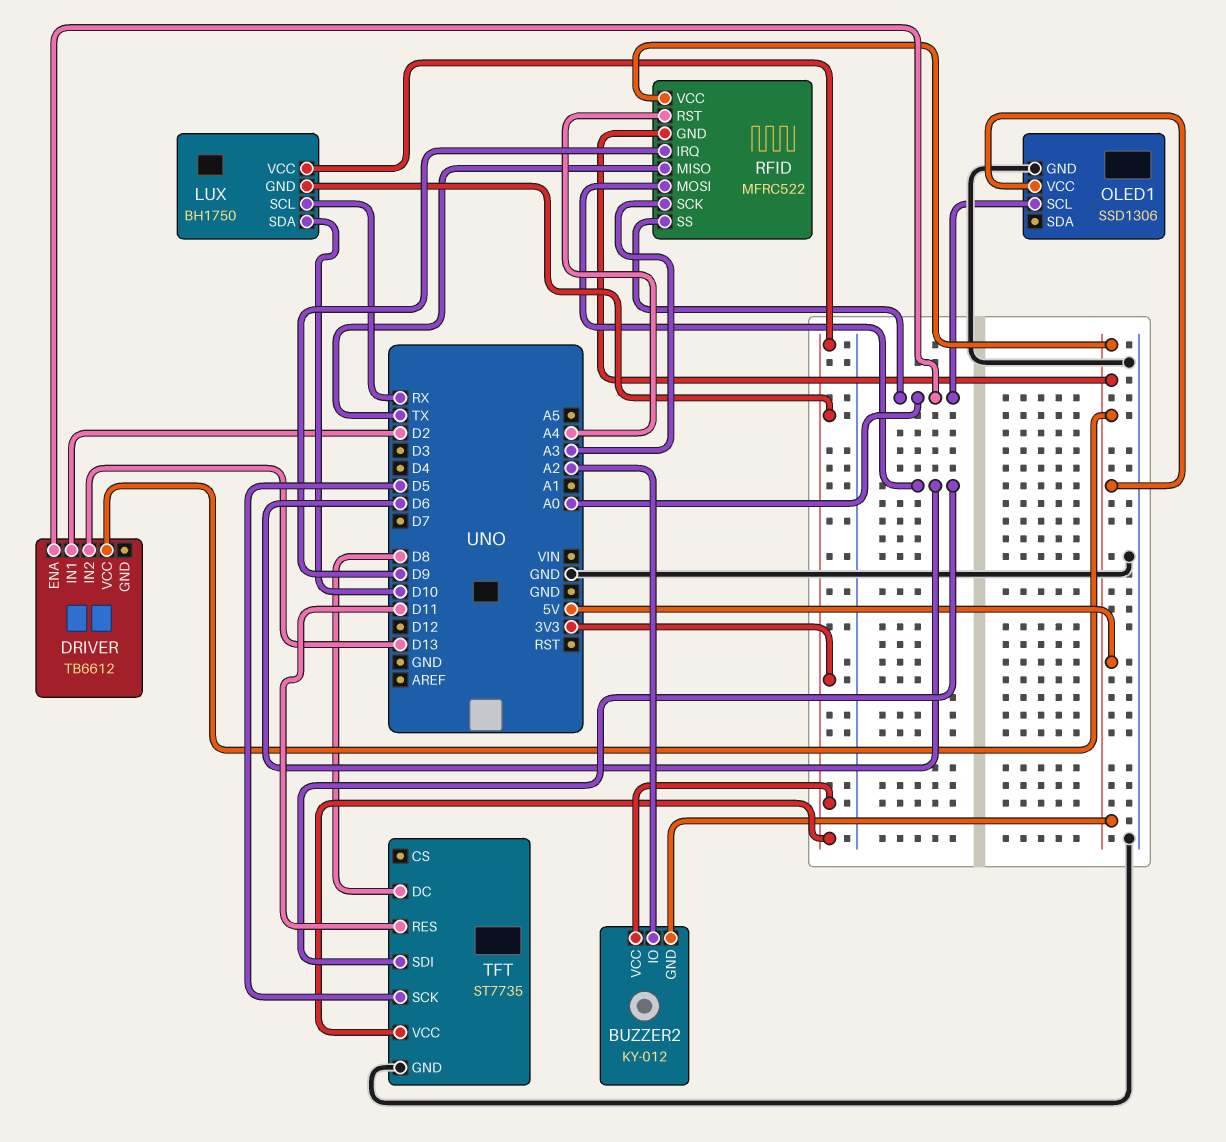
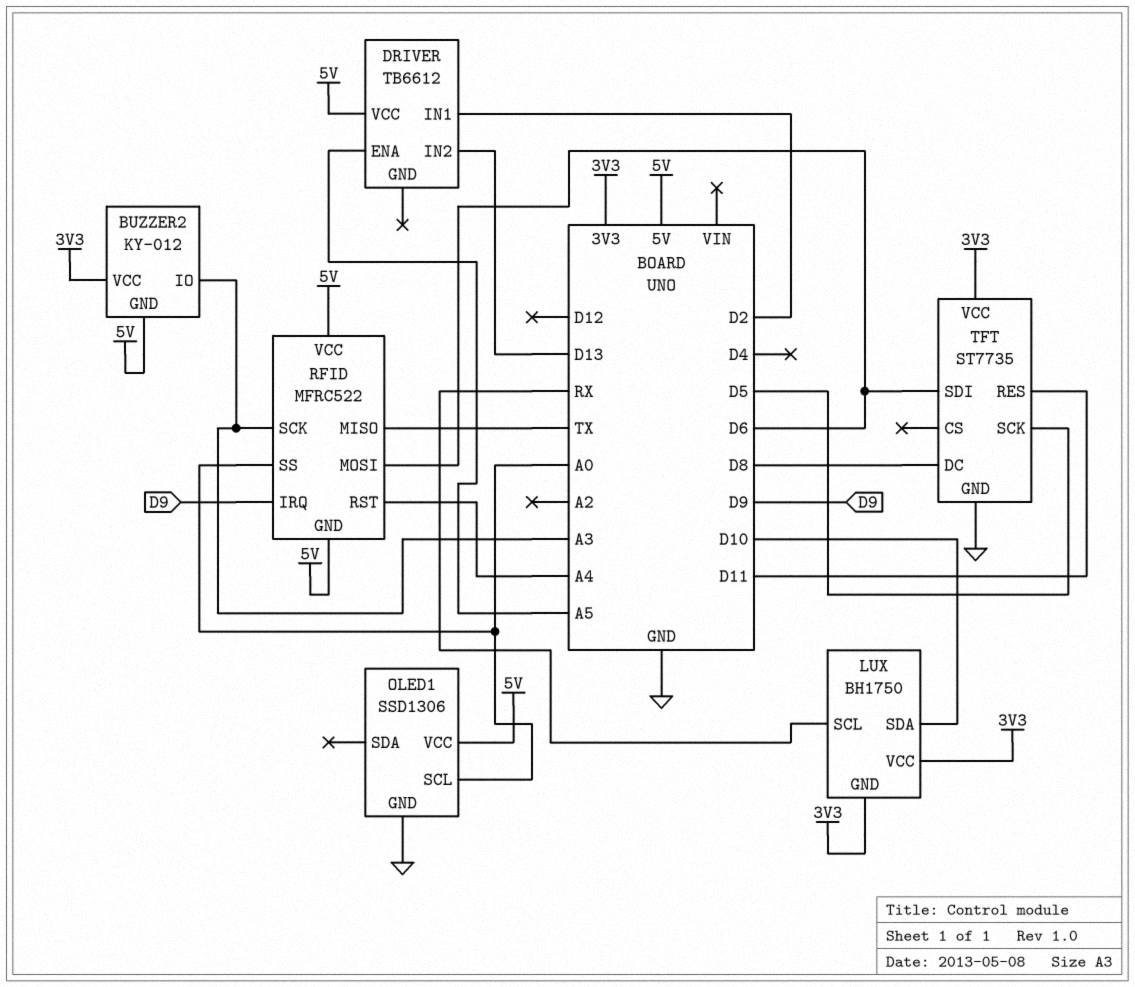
BUZZER2 pin IO: A2 -> A3
DRIVER pin ENA: A0 -> A5

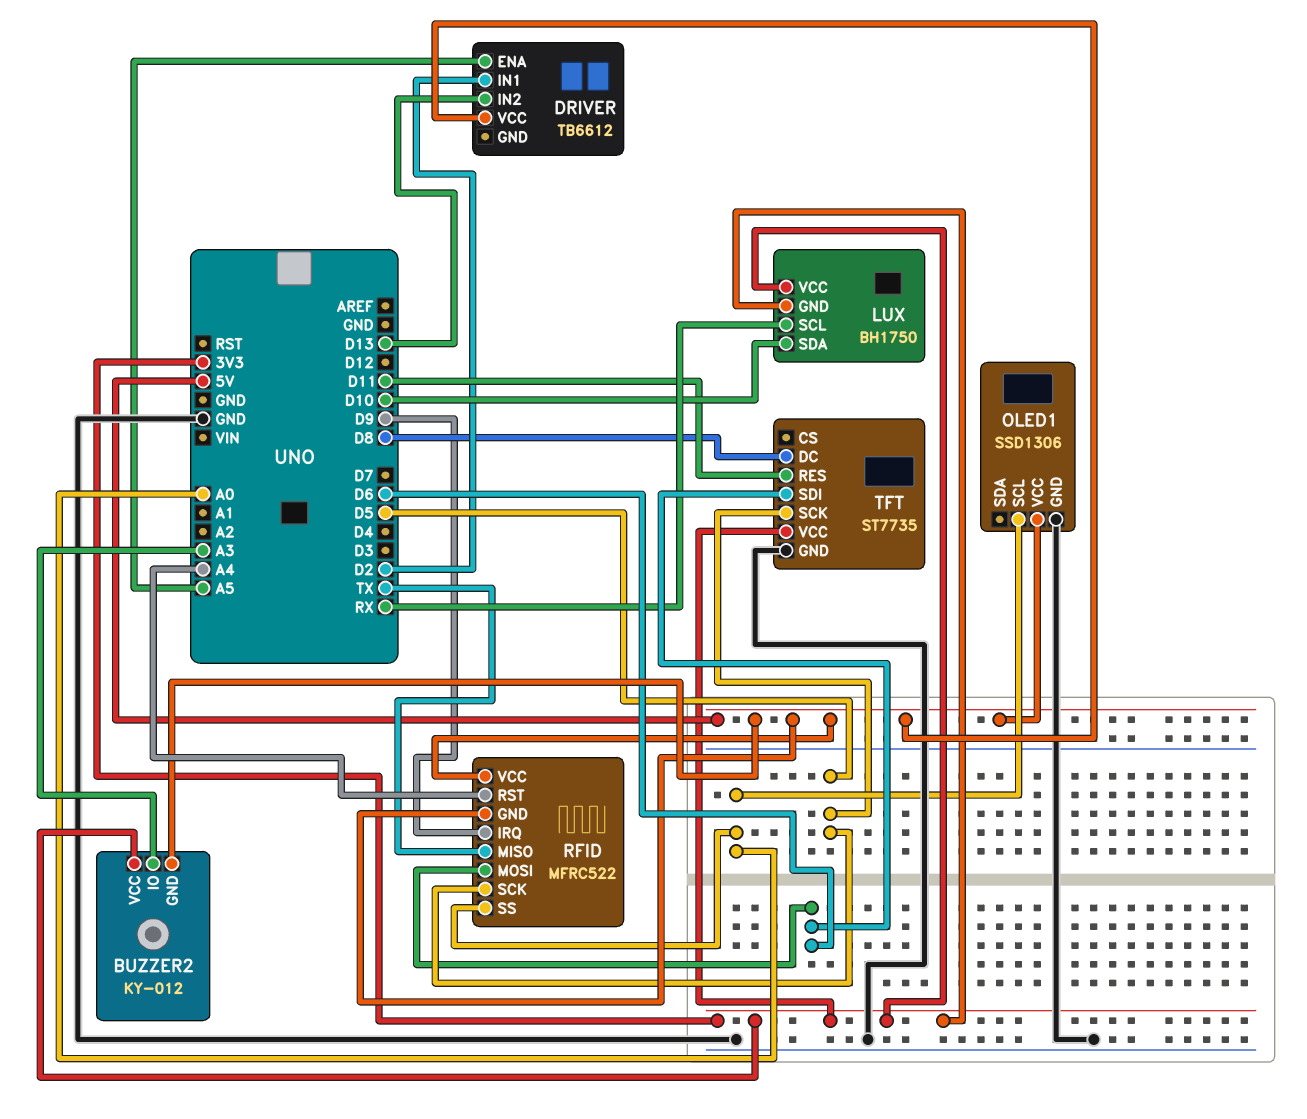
RFID pin SCK: A3 -> D5

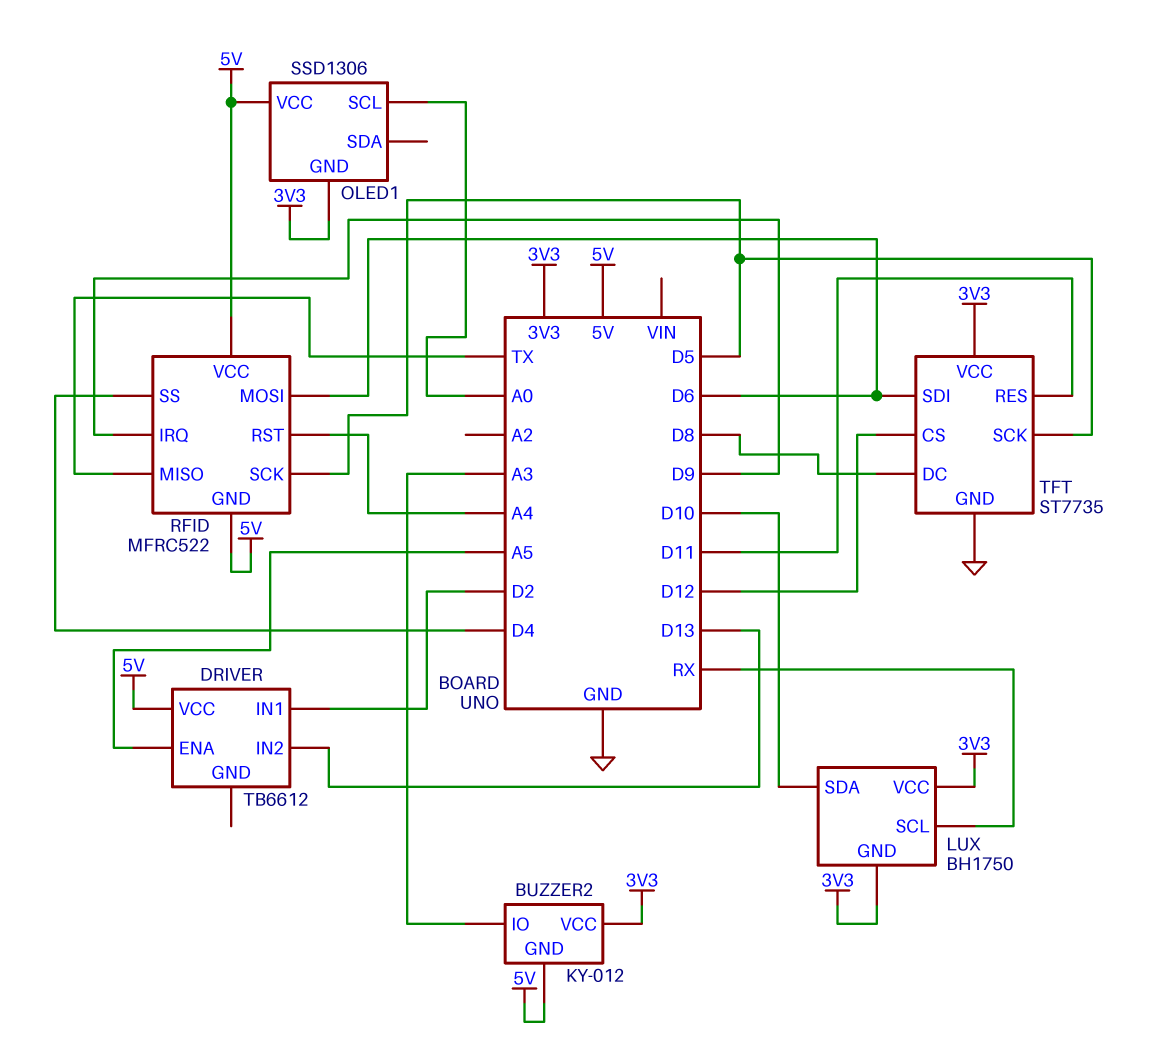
OLED1 pin GND: GND -> 3V3
RFID pin SS: A0 -> D4
TFT pin CS: none -> D12

